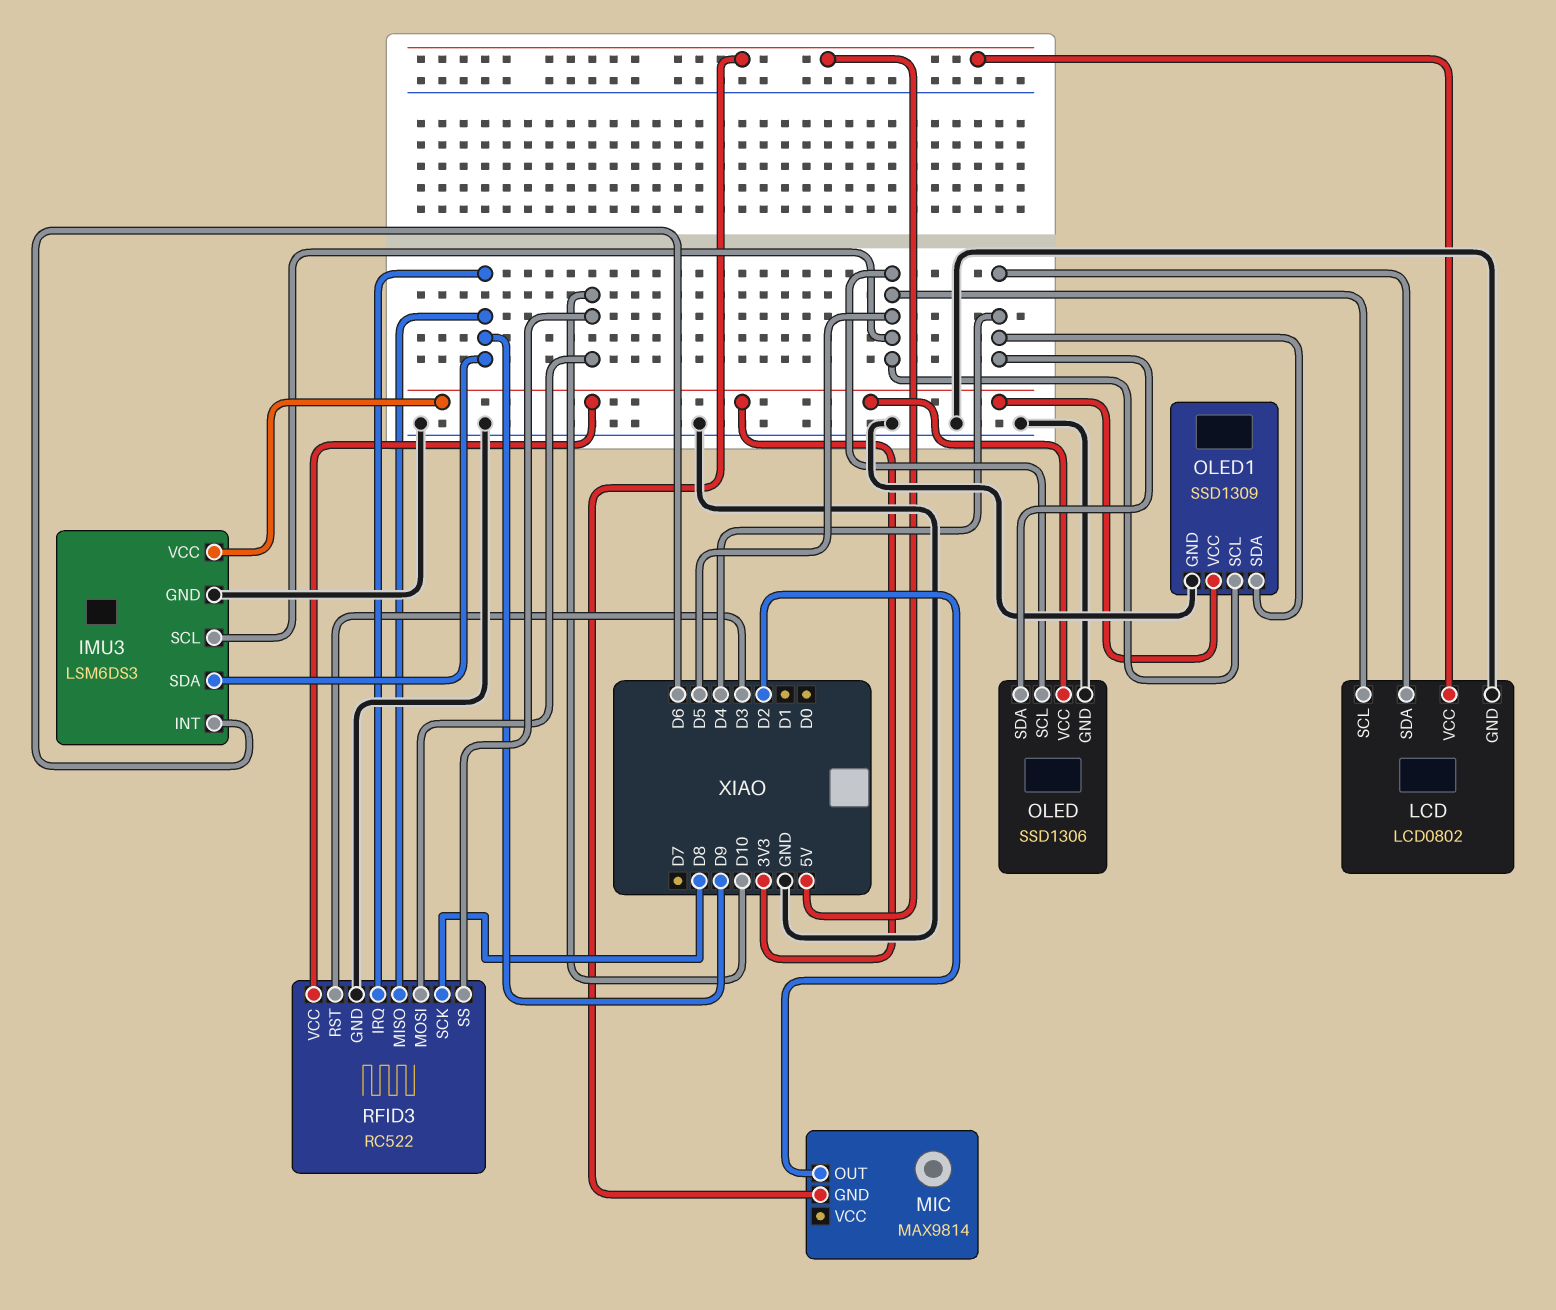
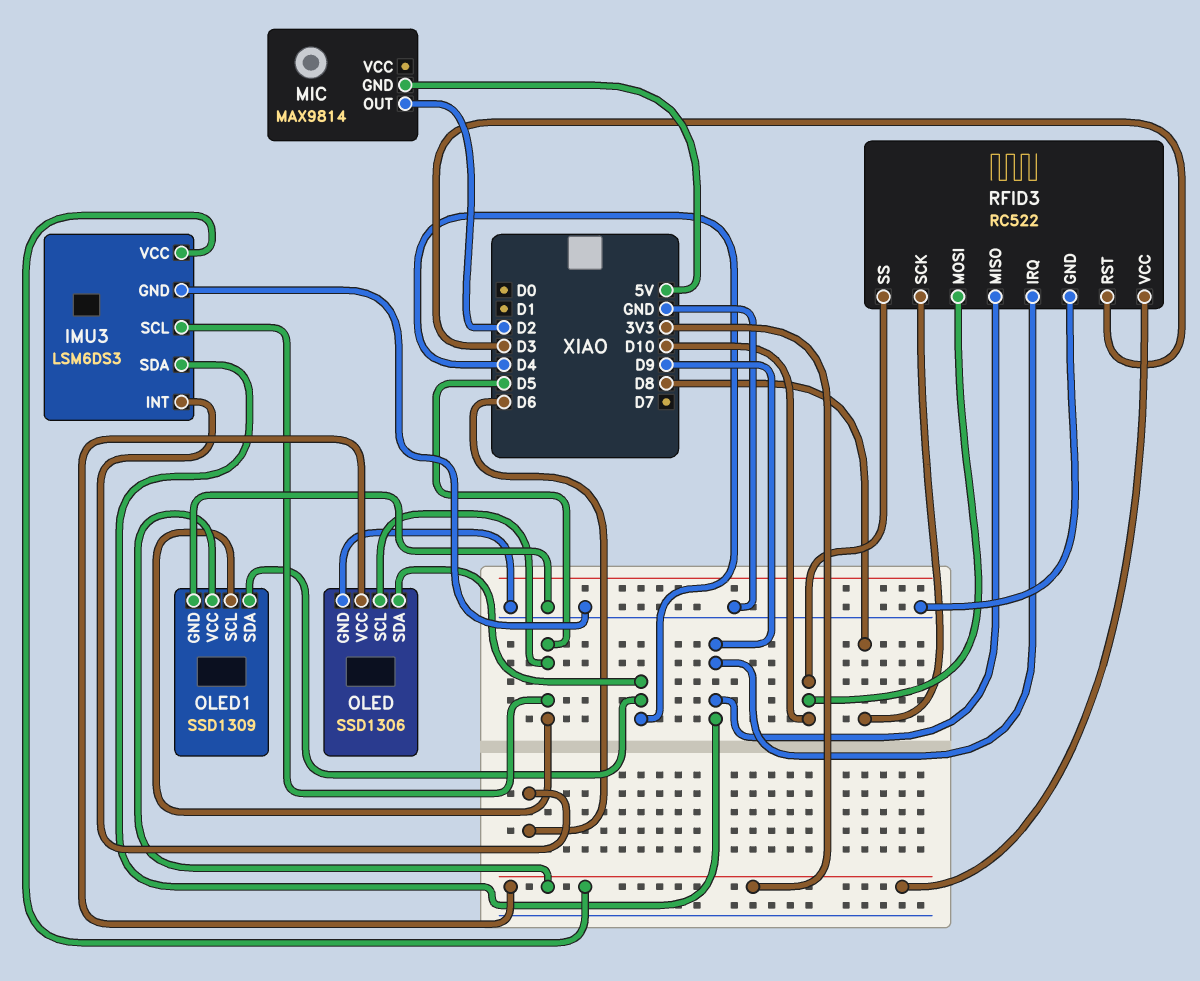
LCD: LCD0802 -> none
LCD pin GND: GND -> none
LCD pin SCL: D5 -> none
LCD pin SDA: D4 -> none
LCD pin VCC: 5V -> none

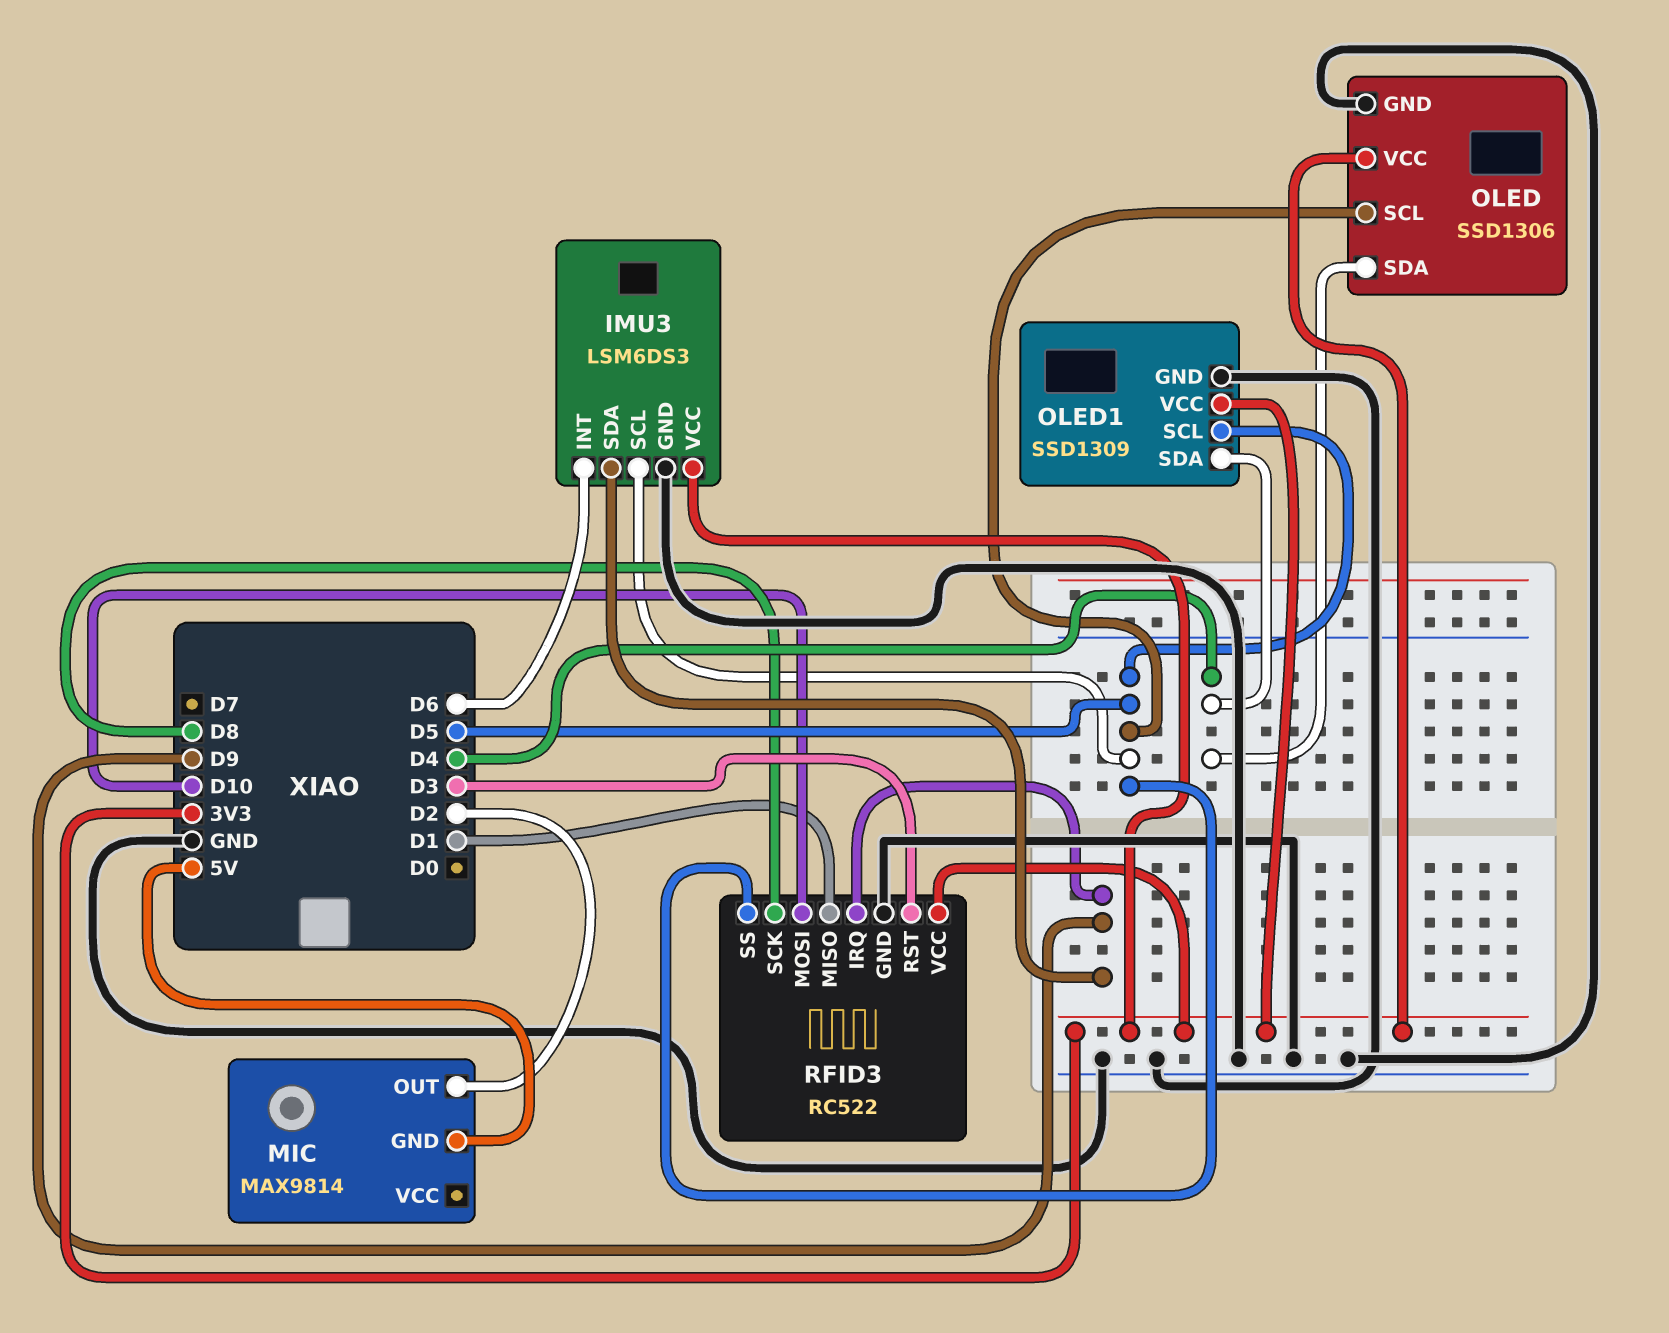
RFID3 pin MISO: D9 -> D1
RFID3 pin SS: D10 -> D5

